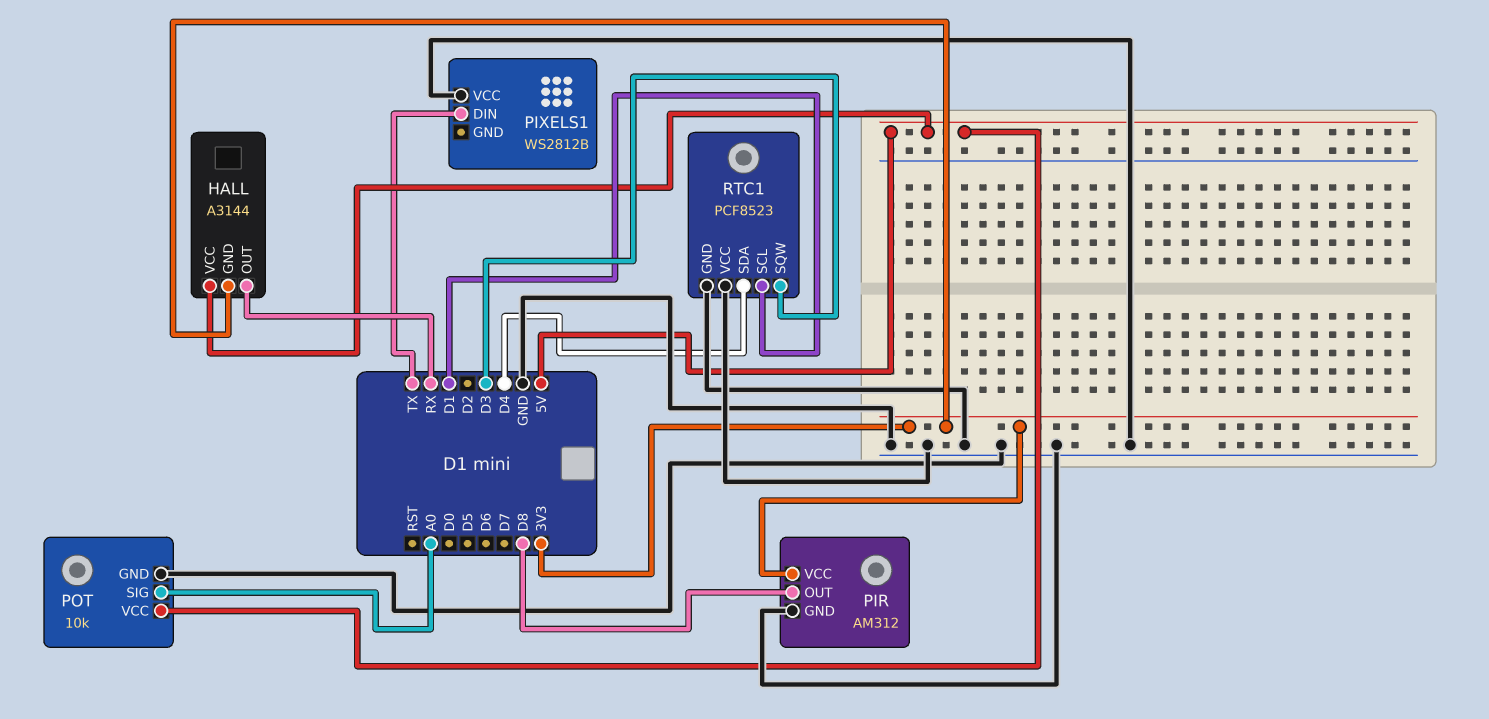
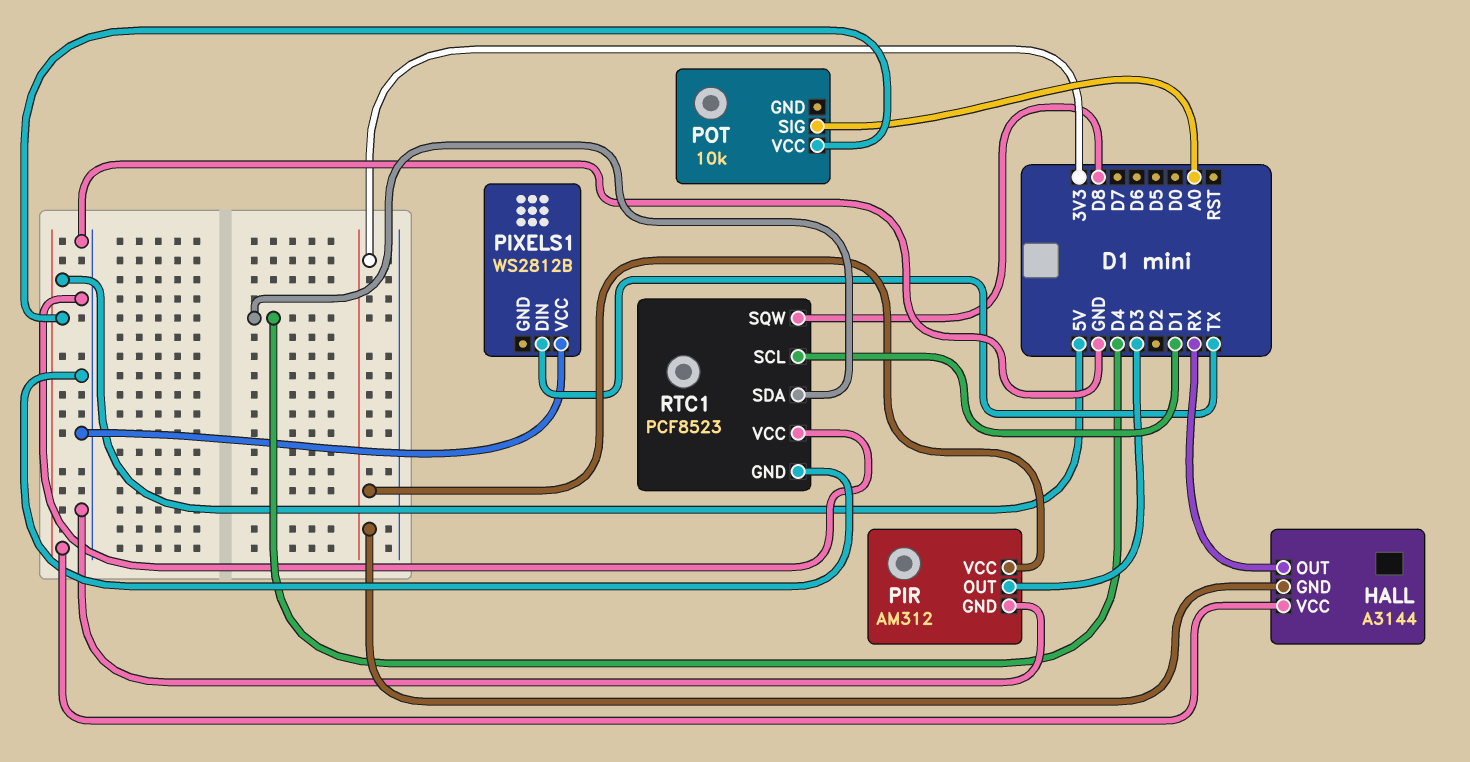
PIR pin OUT: D8 -> D3
POT pin GND: GND -> none
RTC1 pin SQW: D3 -> D8

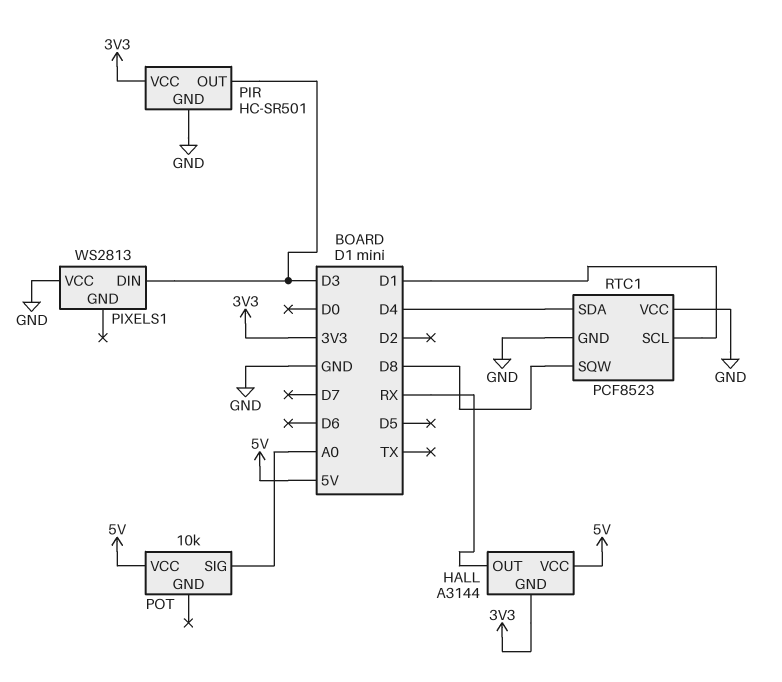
PIR: AM312 -> HC-SR501
PIXELS1: WS2812B -> WS2813
PIXELS1 pin DIN: TX -> D3

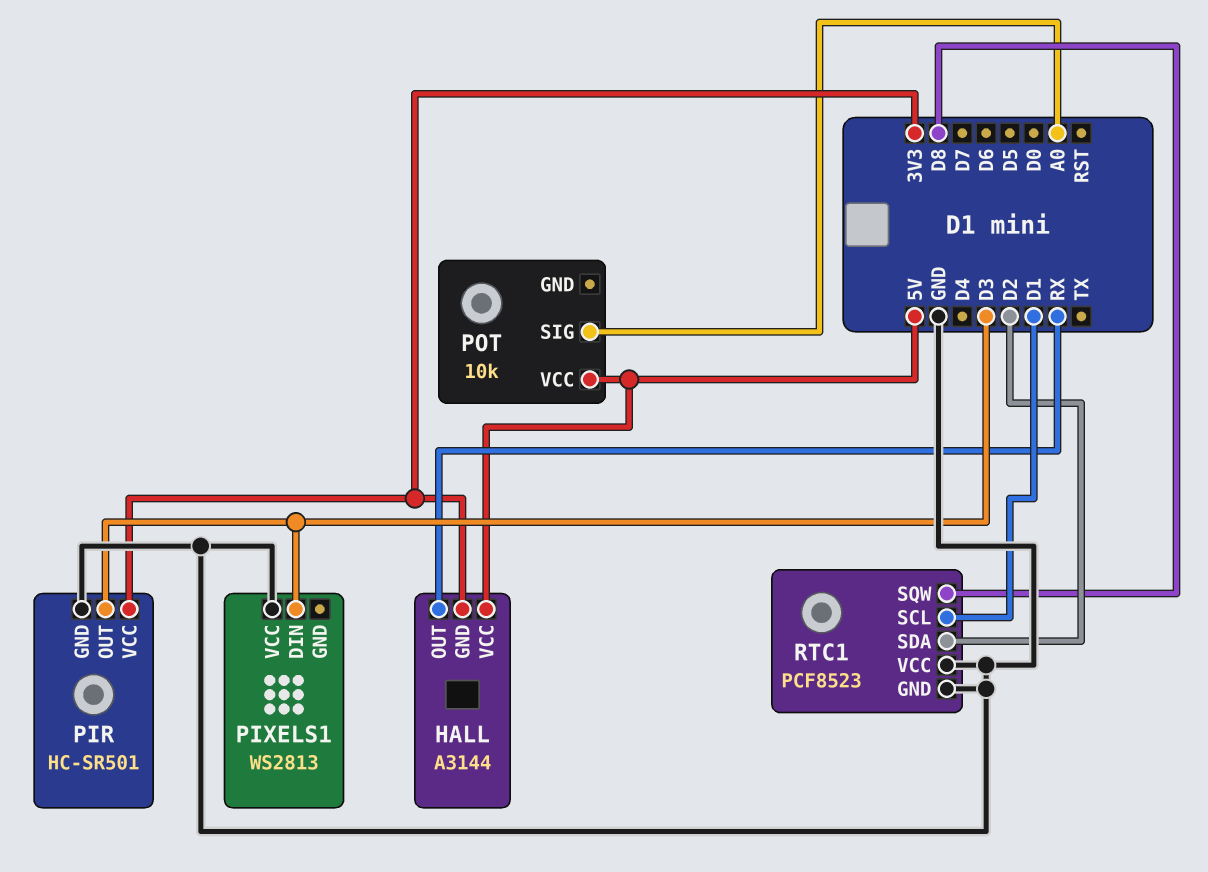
RTC1 pin SDA: D4 -> D2

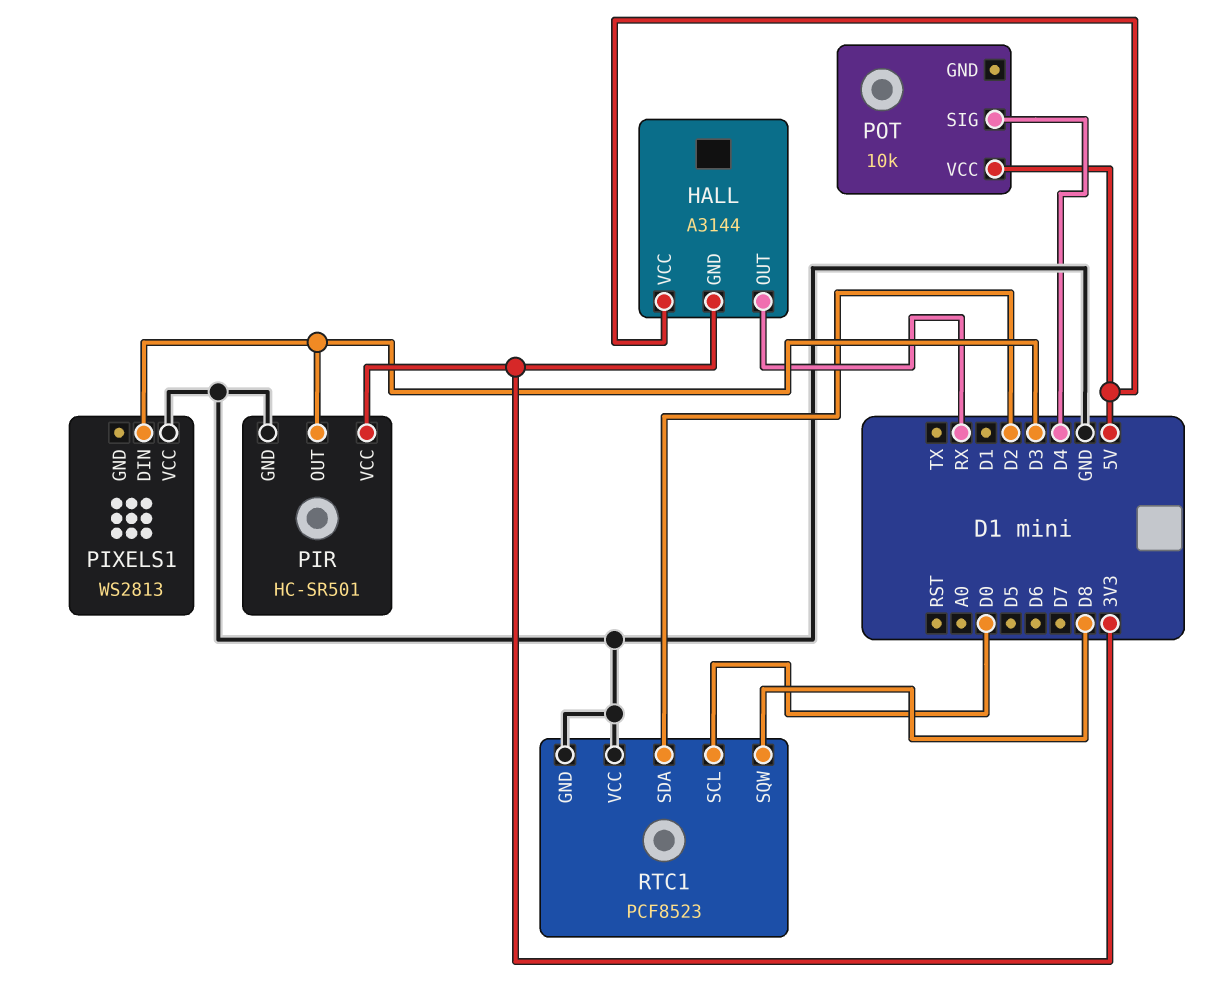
POT pin SIG: A0 -> D4
RTC1 pin SCL: D1 -> D0

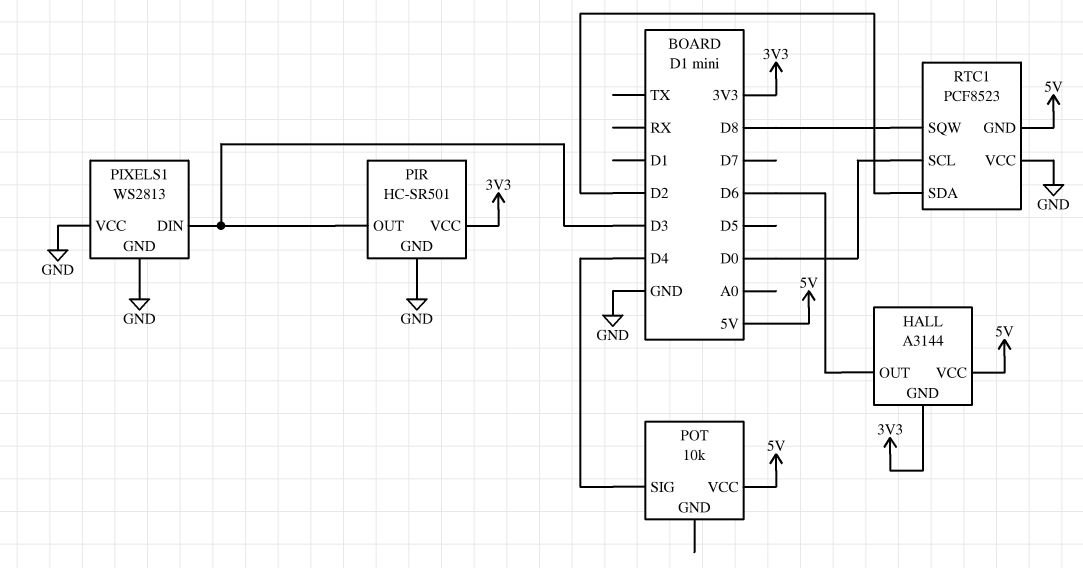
HALL pin OUT: RX -> D6
PIXELS1 pin GND: none -> GND
RTC1 pin GND: GND -> 5V

